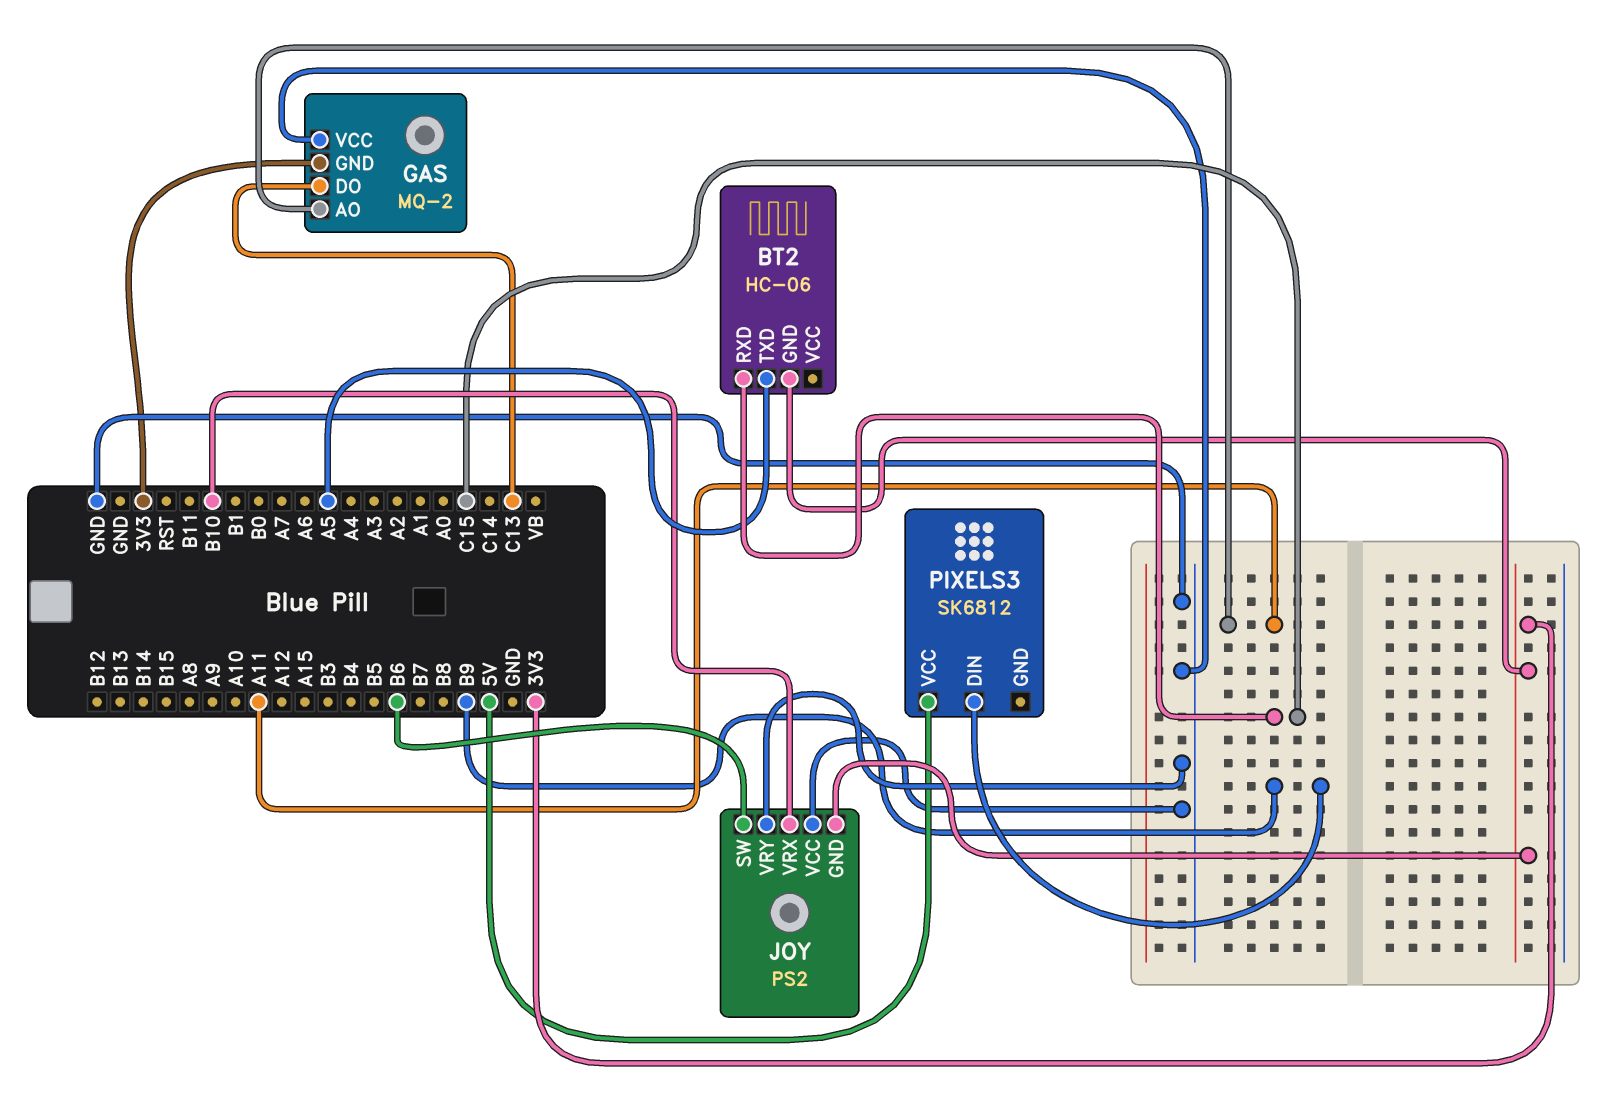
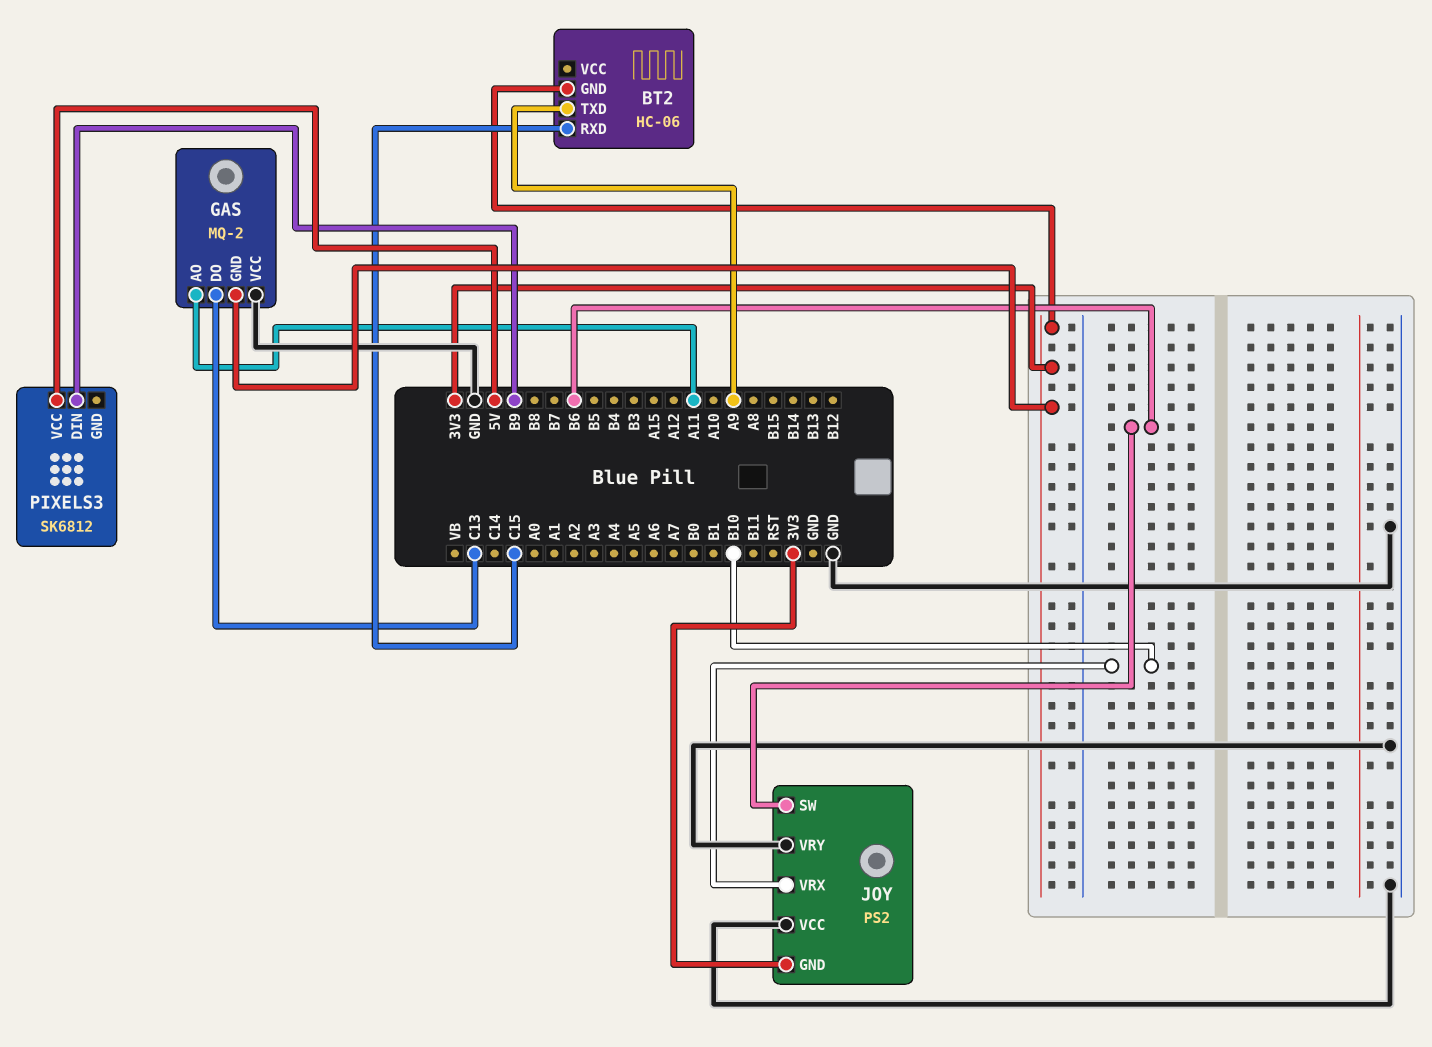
BT2 pin TXD: A5 -> A9

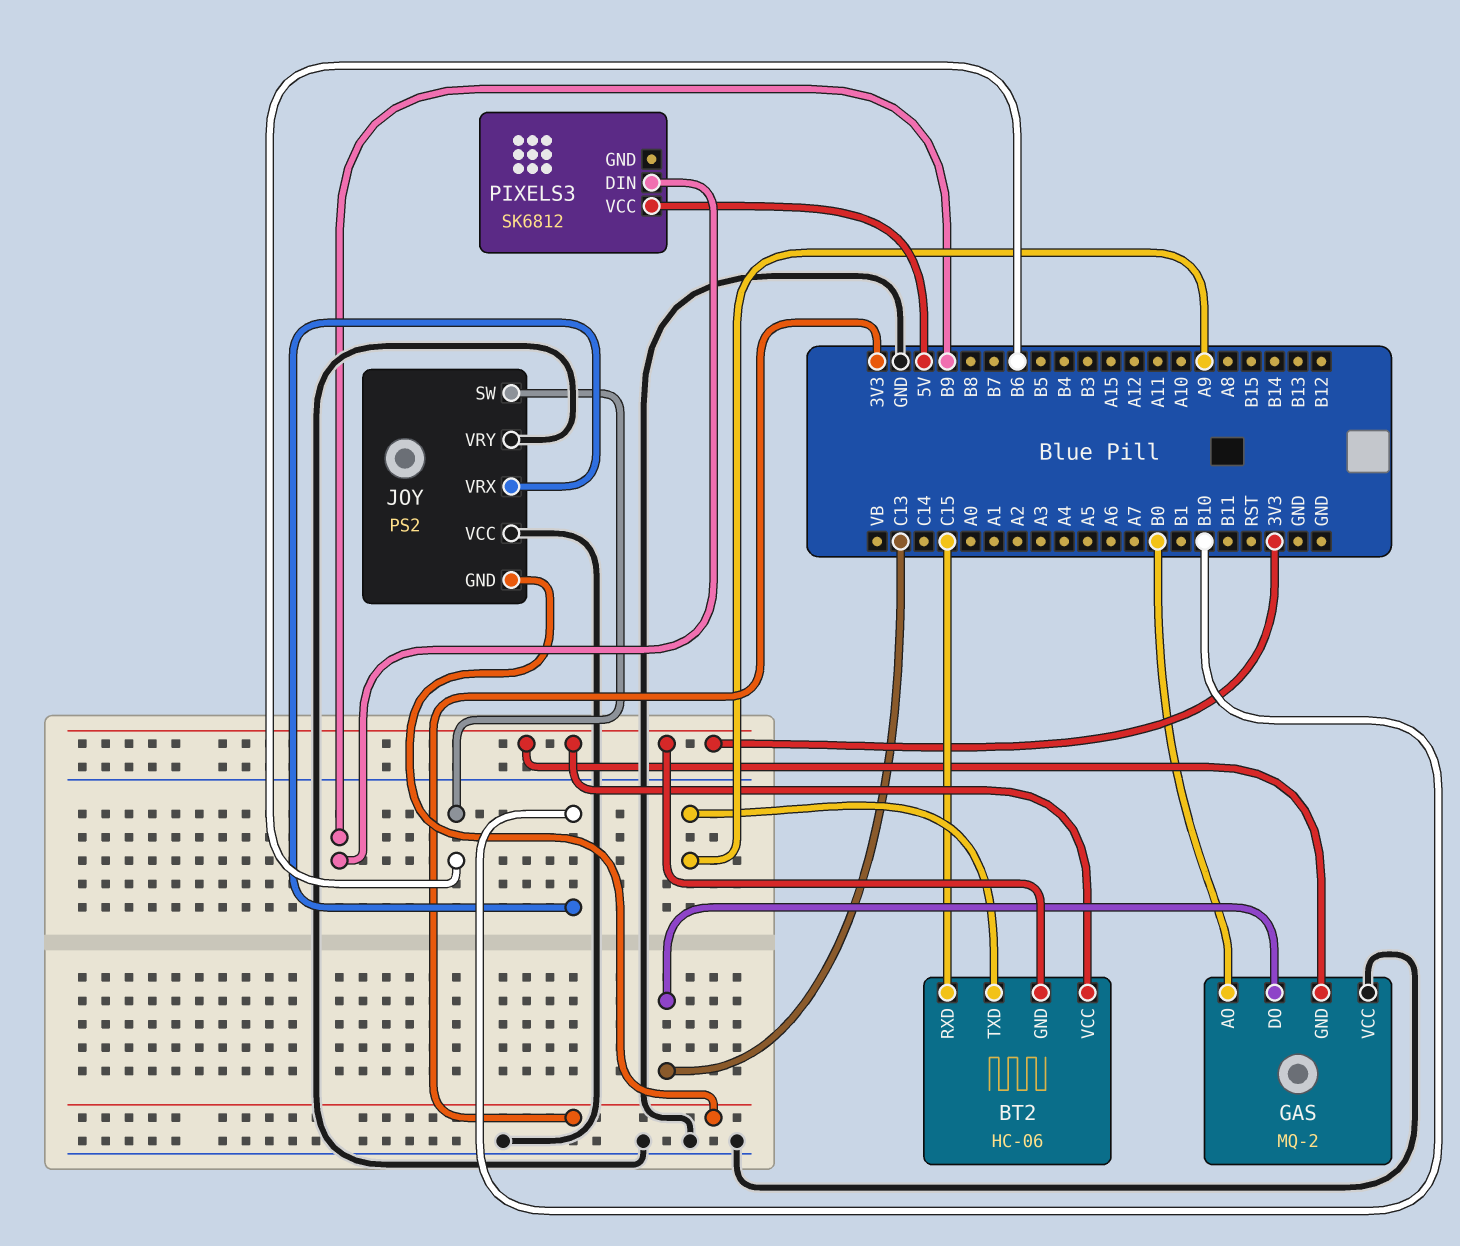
BT2 pin VCC: none -> 3V3
GAS pin AO: A11 -> B0

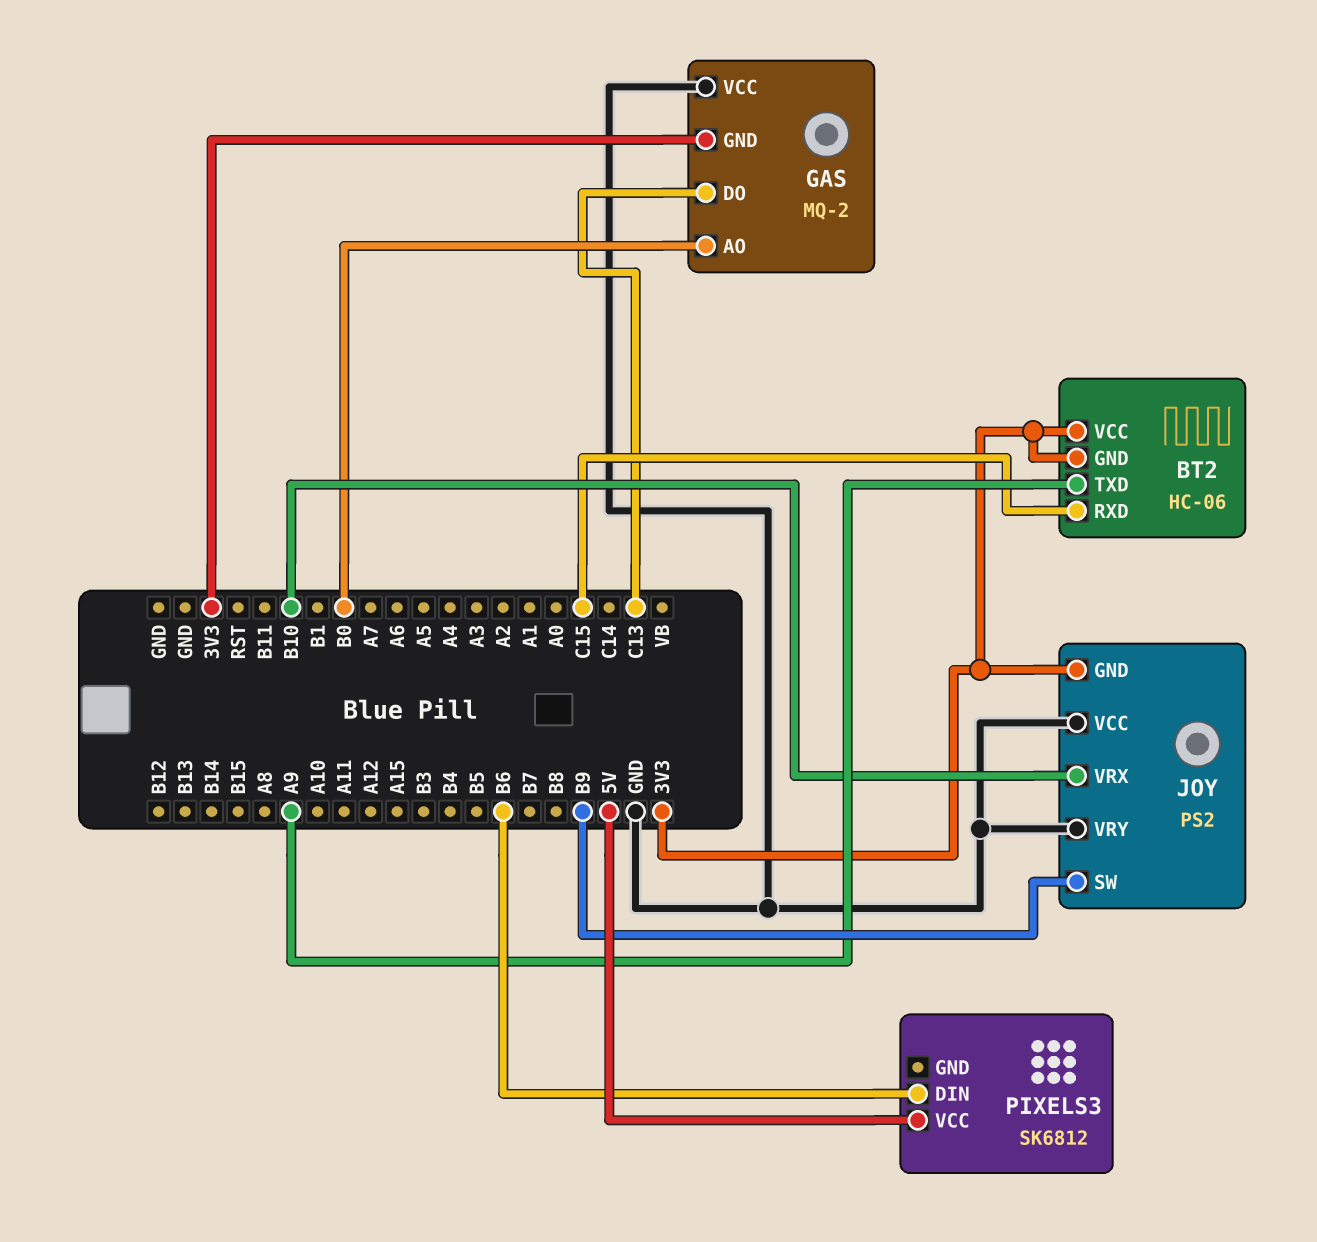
JOY pin SW: B6 -> B9
PIXELS3 pin DIN: B9 -> B6

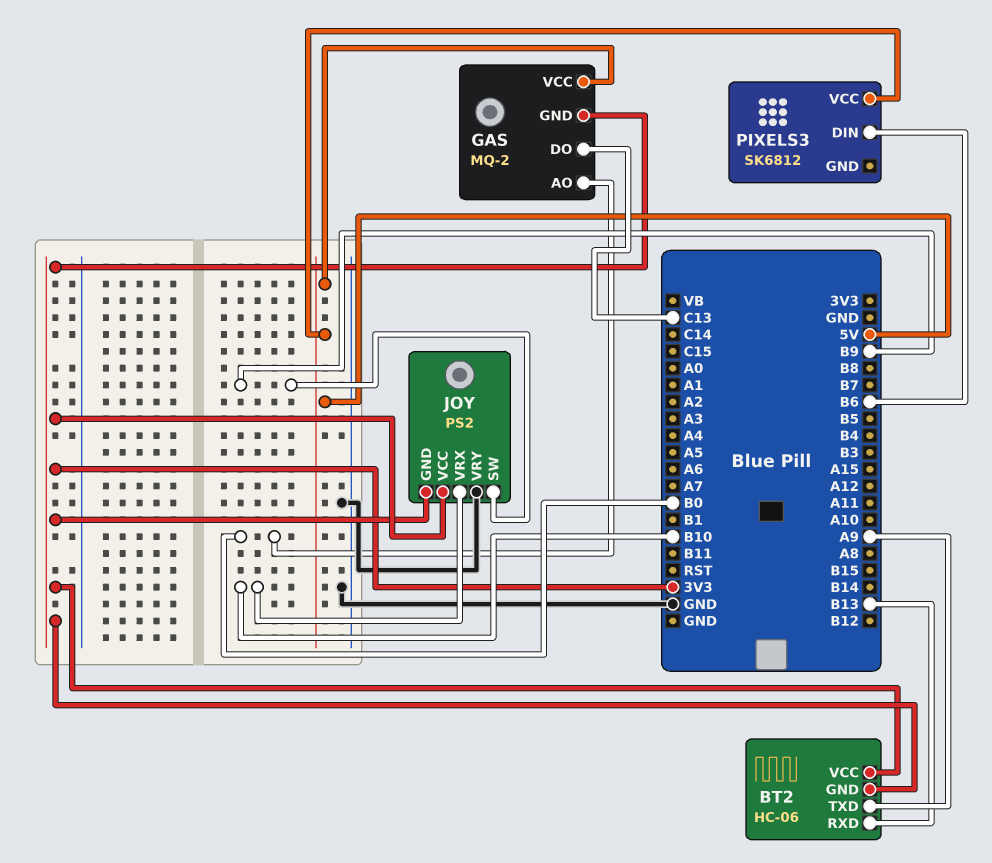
BT2 pin RXD: C15 -> B13
GAS pin VCC: GND -> 5V
JOY pin VCC: GND -> 3V3

